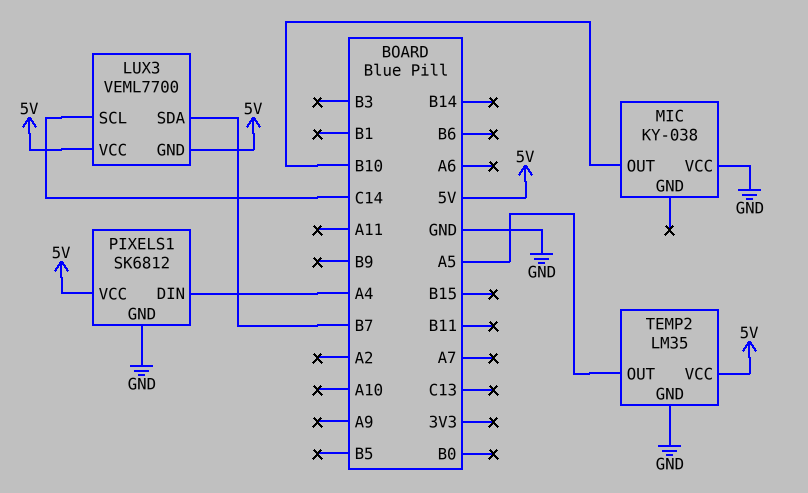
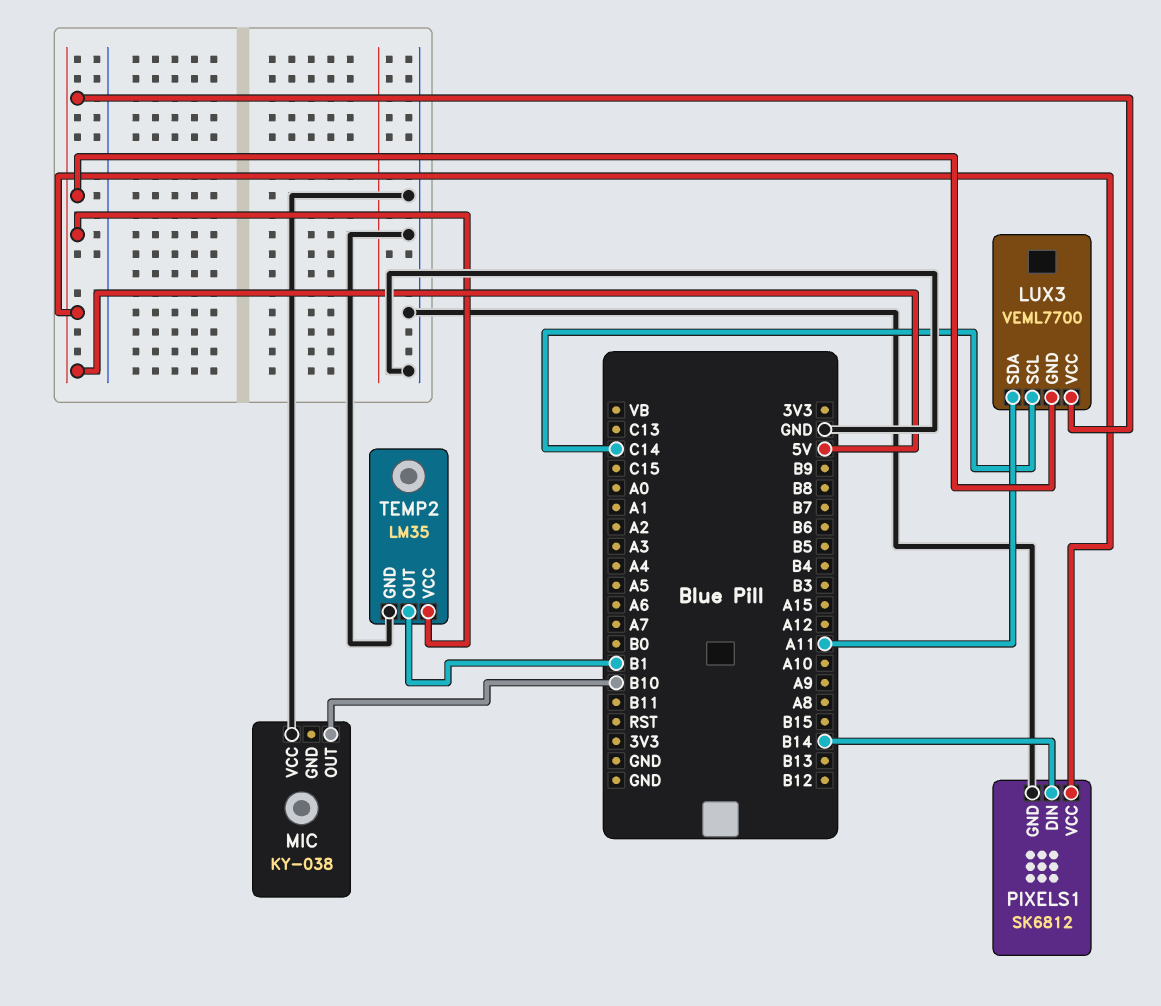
LUX3 pin SDA: B7 -> A11
PIXELS1 pin DIN: A4 -> B14
TEMP2 pin OUT: A5 -> B1

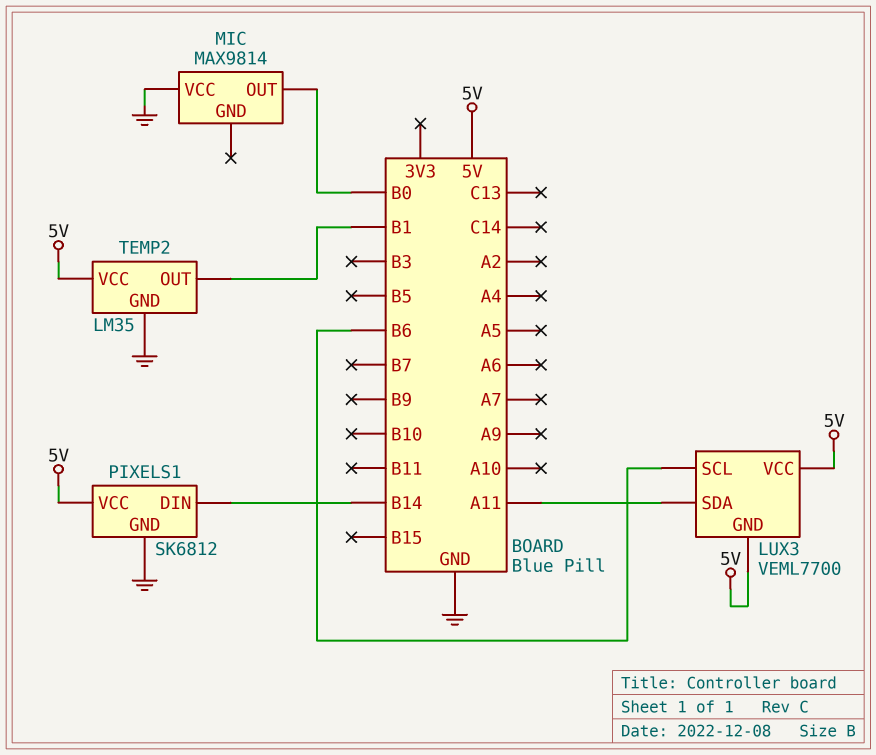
LUX3 pin SCL: C14 -> B6
MIC: KY-038 -> MAX9814
MIC pin OUT: B10 -> B0

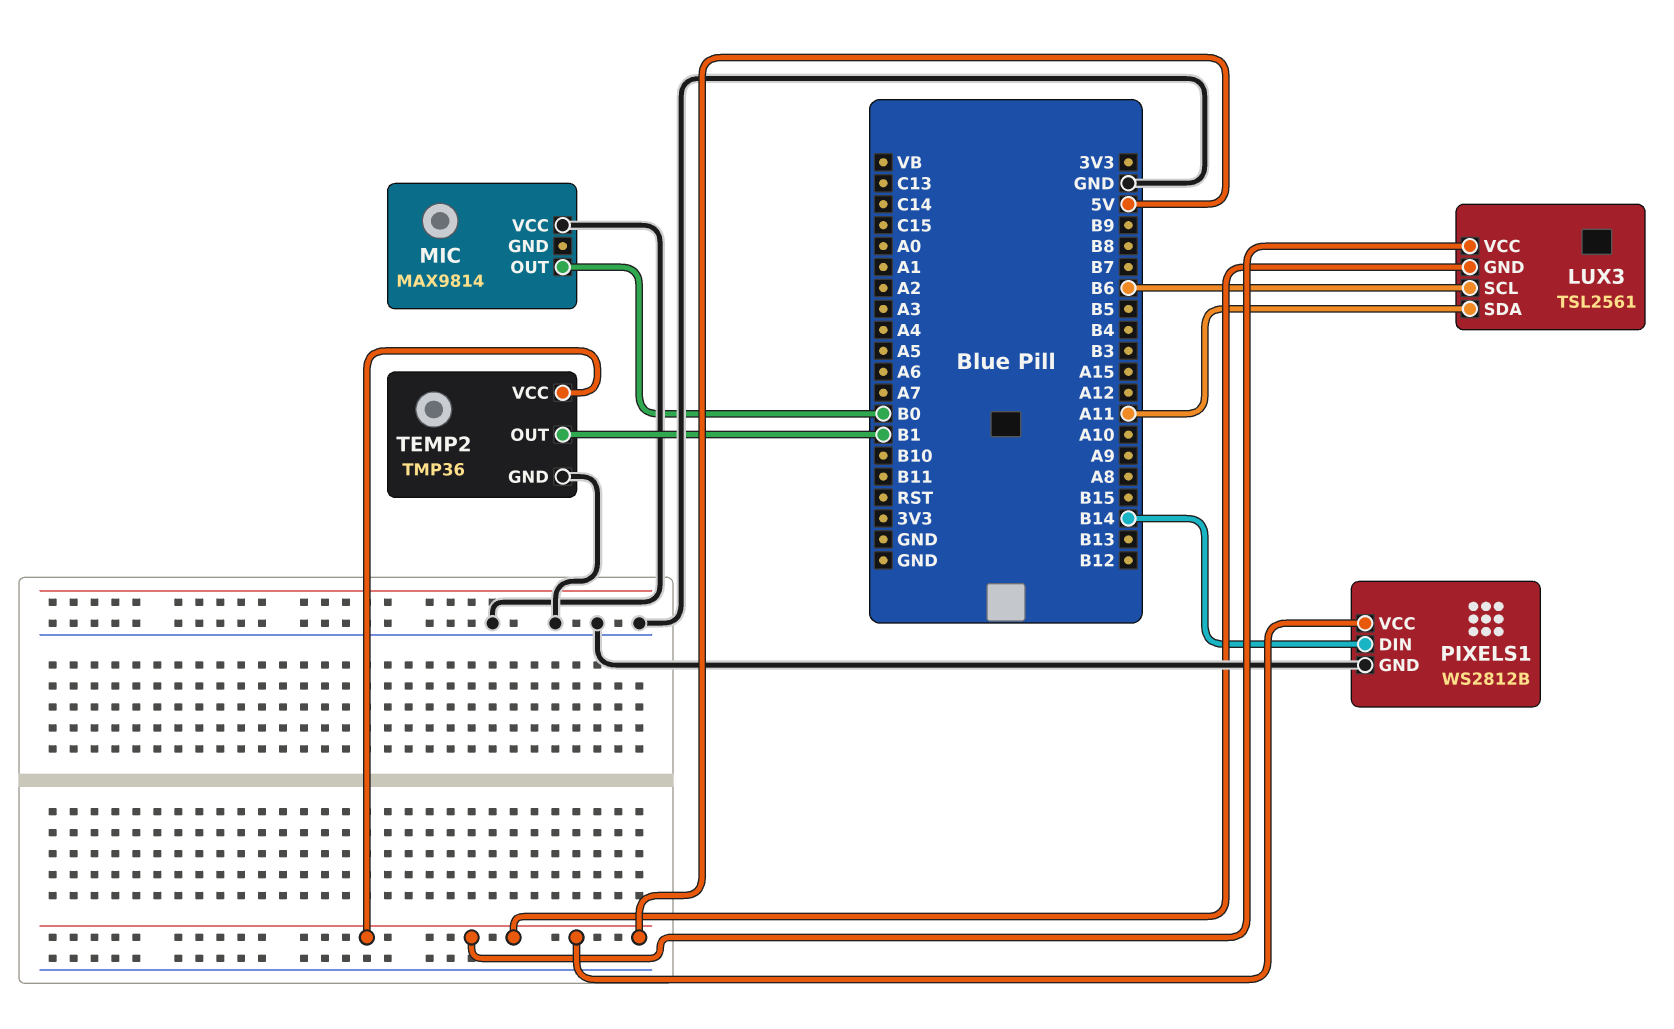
LUX3: VEML7700 -> TSL2561
PIXELS1: SK6812 -> WS2812B
TEMP2: LM35 -> TMP36

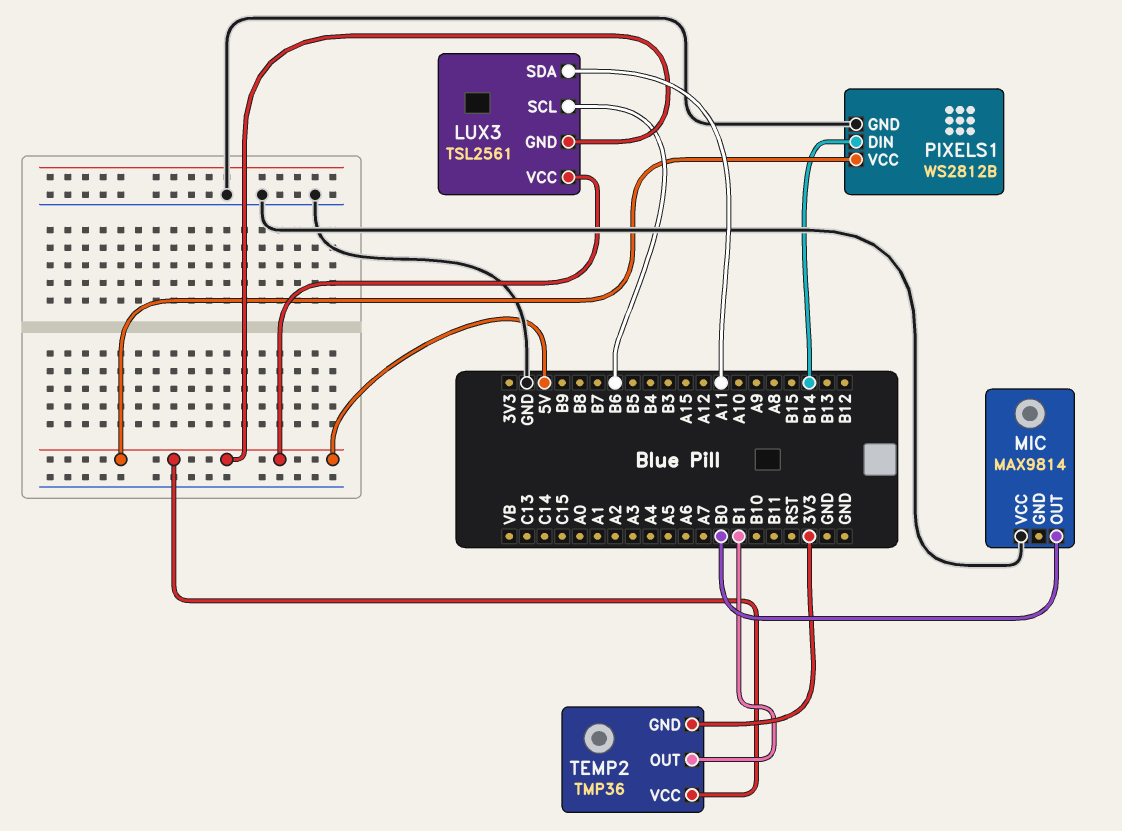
TEMP2 pin GND: GND -> 3V3

